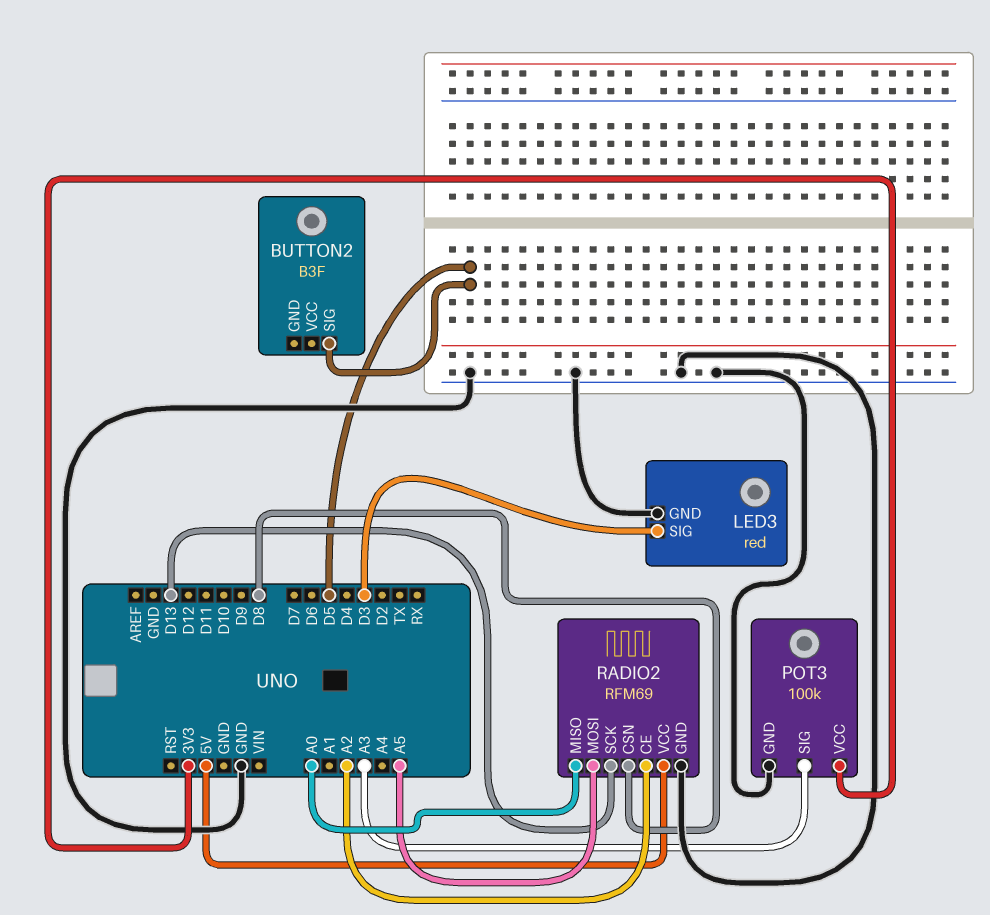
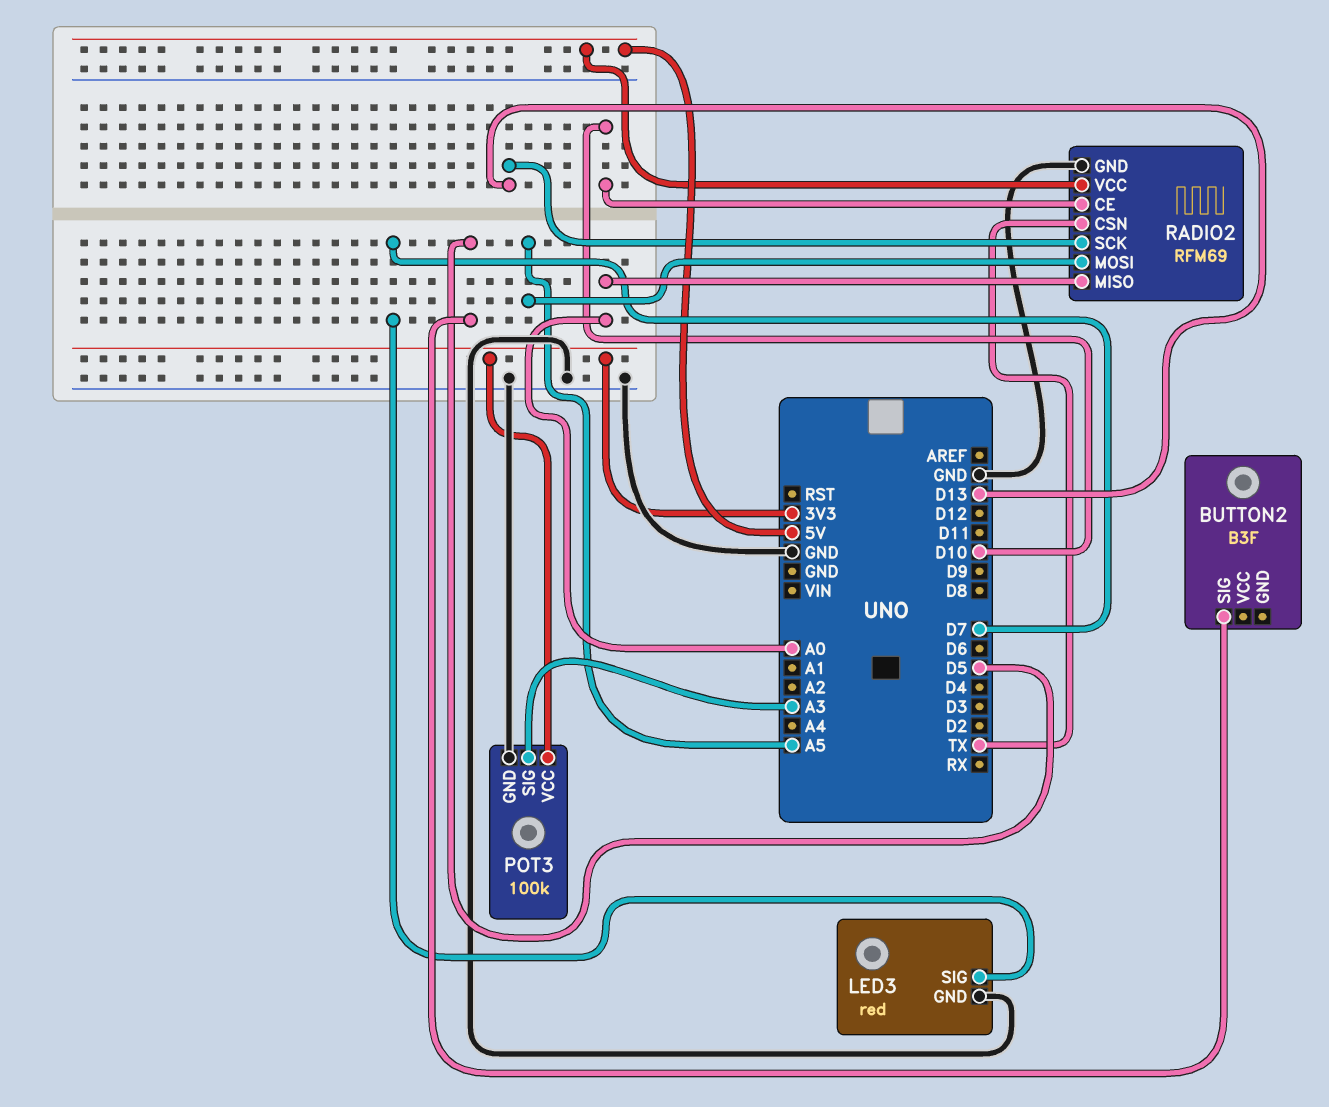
LED3 pin SIG: D3 -> D7
RADIO2 pin CE: A2 -> D10
RADIO2 pin CSN: D8 -> TX

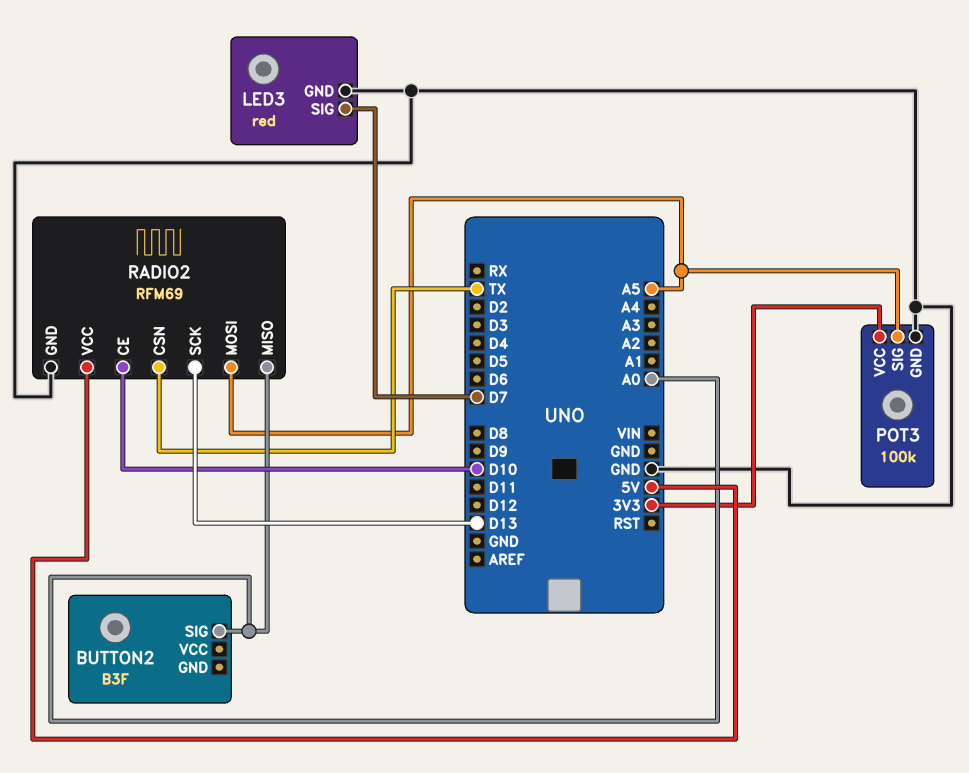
BUTTON2 pin SIG: D5 -> A0
POT3 pin SIG: A3 -> A5

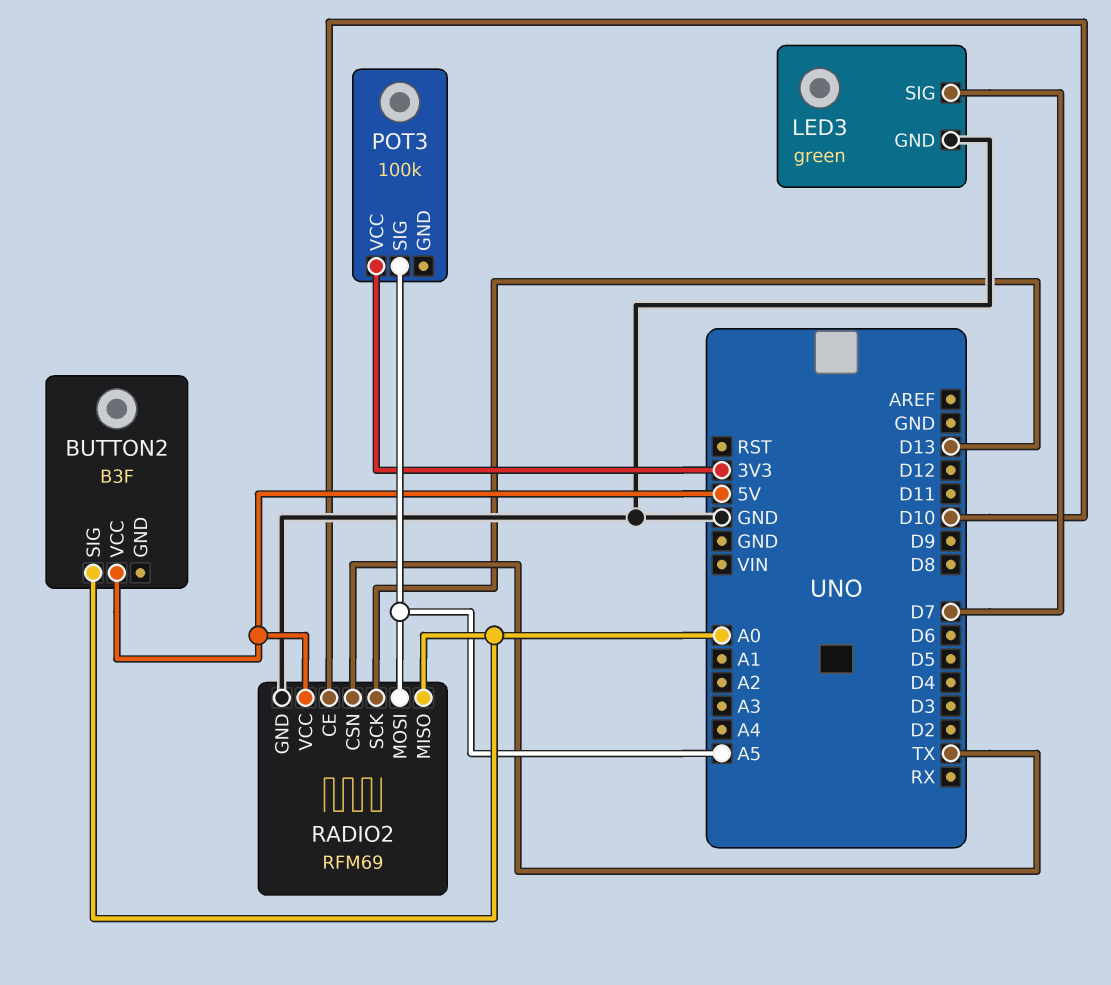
BUTTON2 pin VCC: none -> 5V
LED3: red -> green
POT3 pin GND: GND -> none

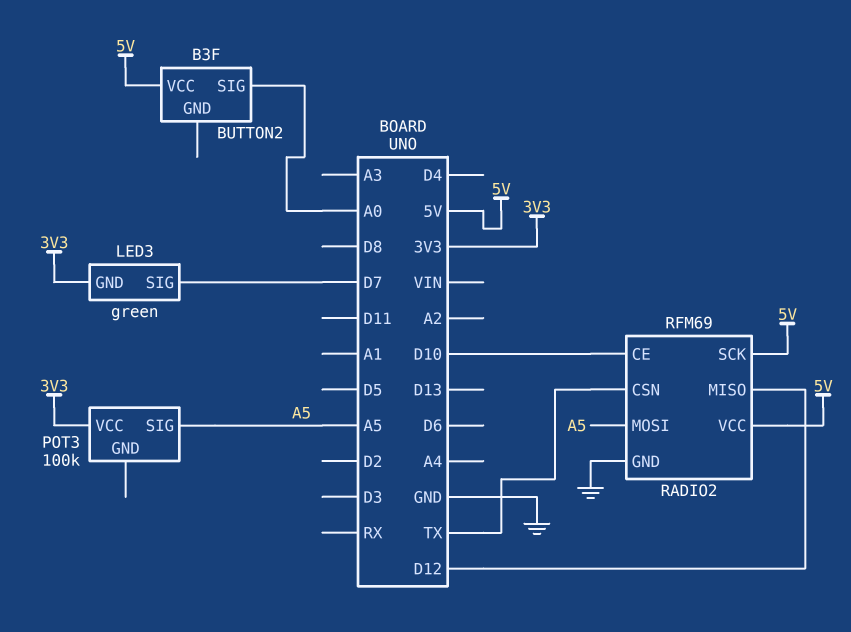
LED3 pin GND: GND -> 3V3
RADIO2 pin MISO: A0 -> D12
RADIO2 pin SCK: D13 -> 5V

